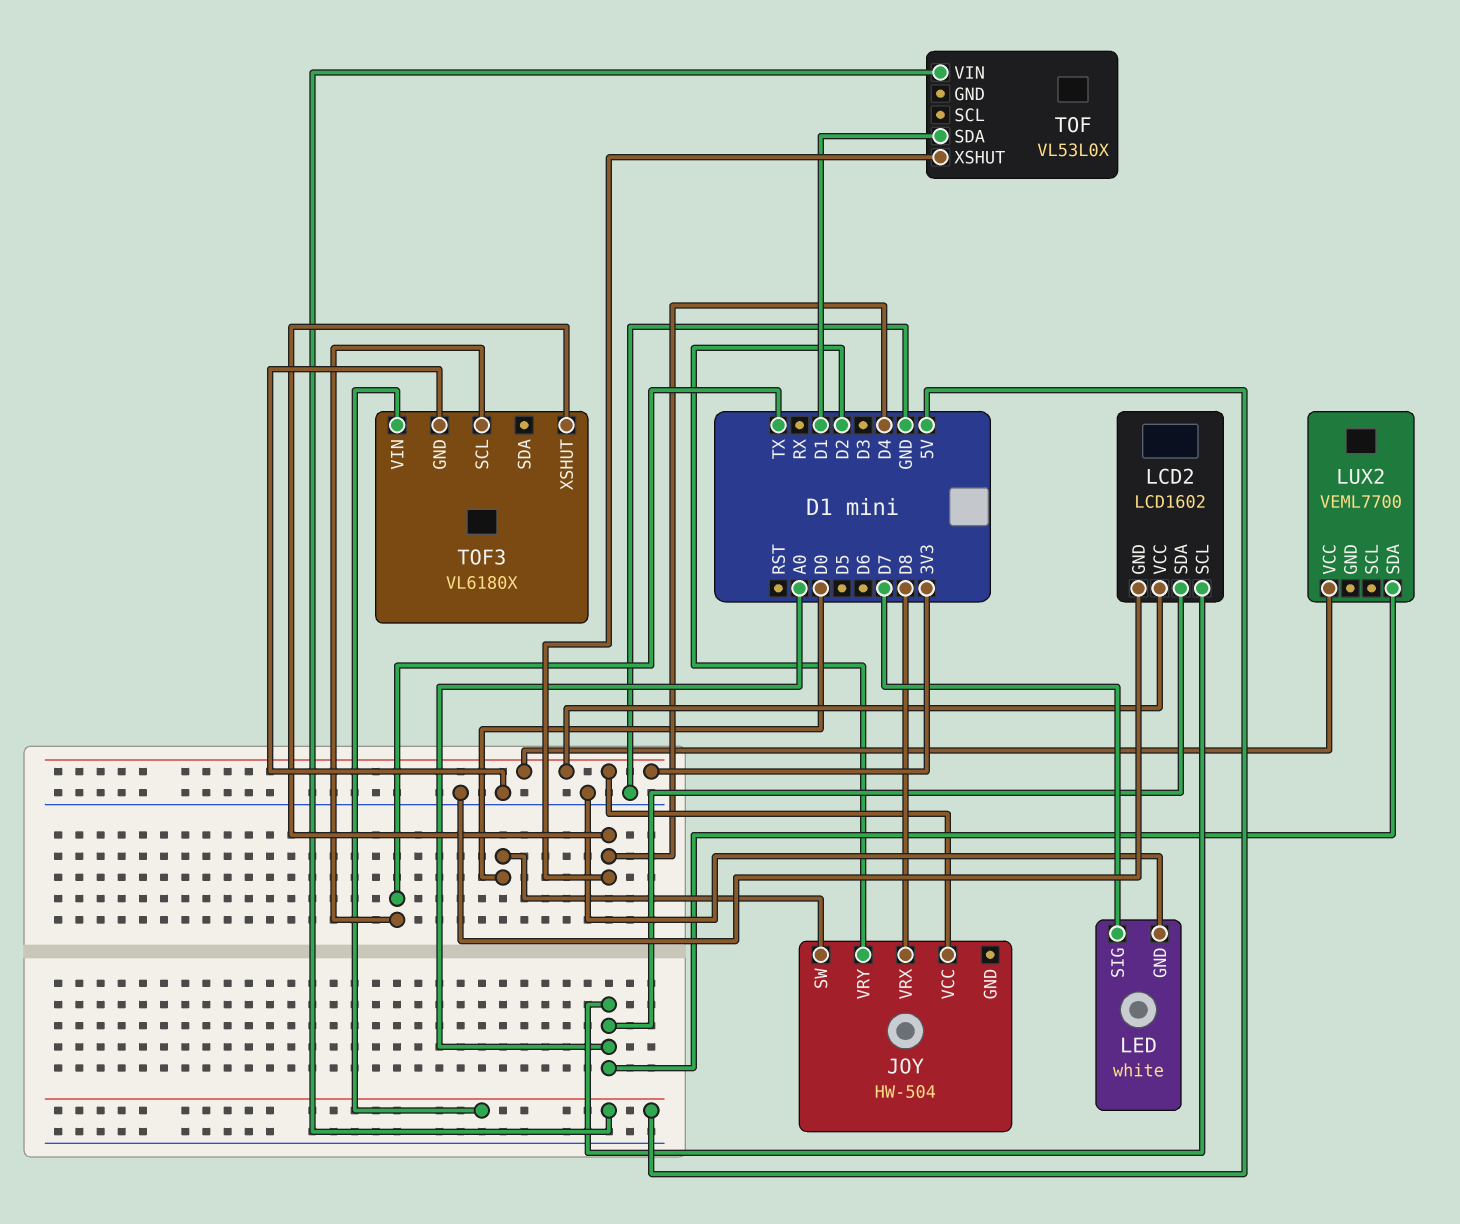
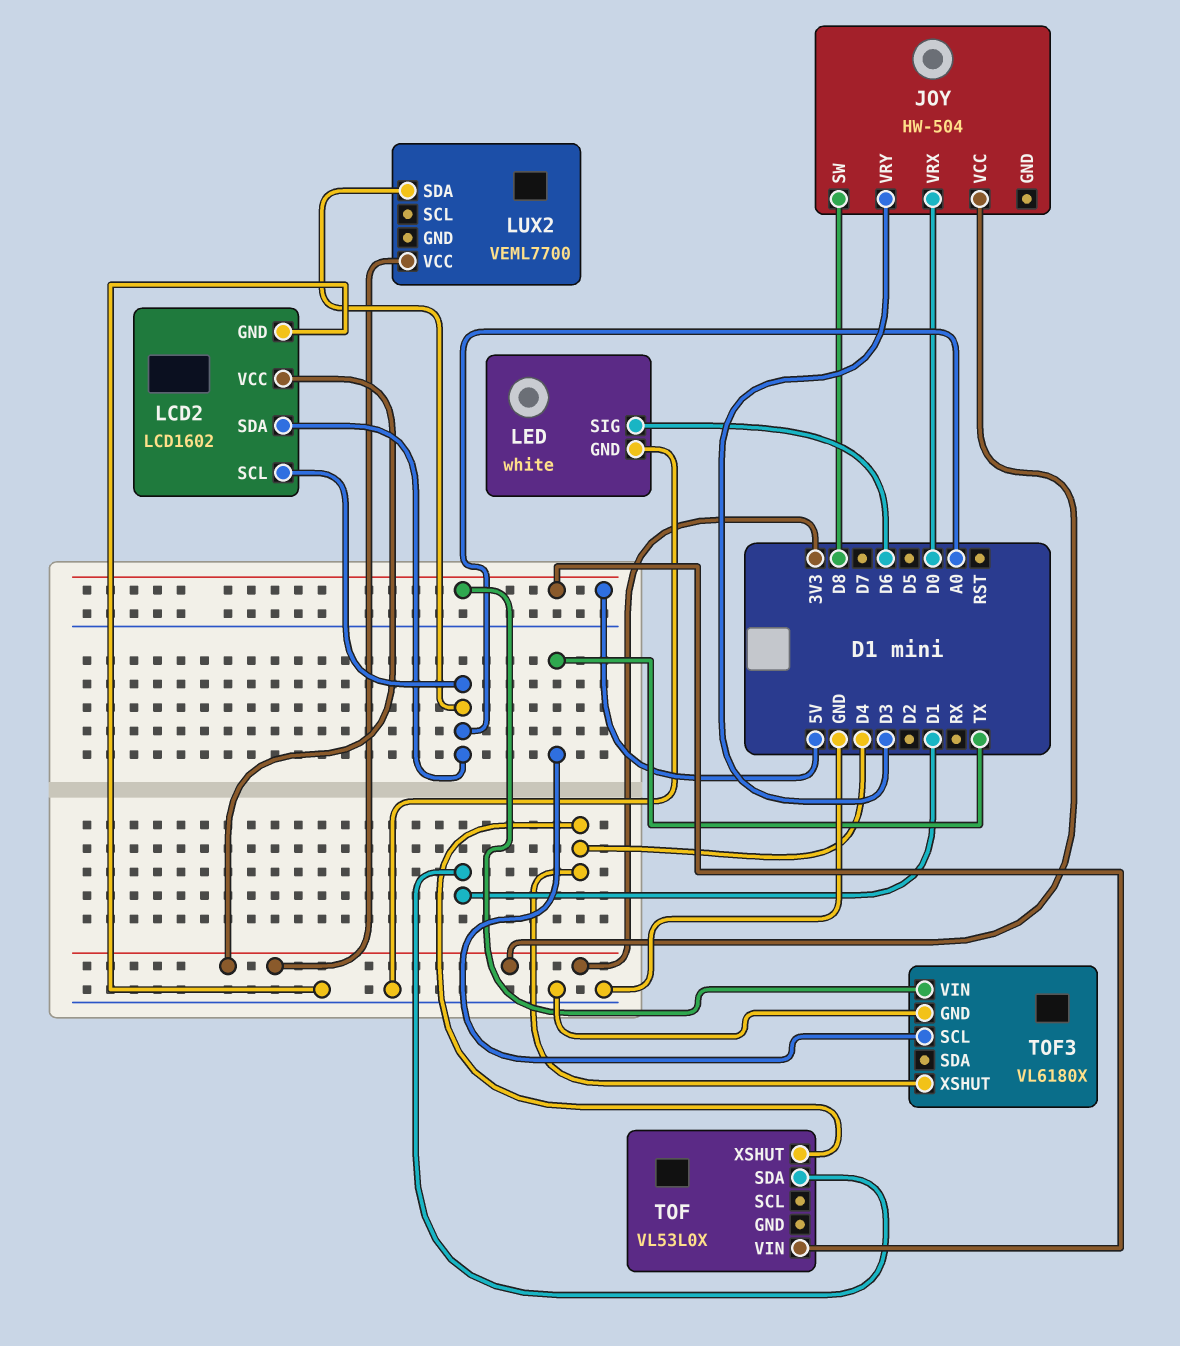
JOY pin SW: D0 -> D8
JOY pin VRX: D8 -> D0
JOY pin VRY: D2 -> D3
LED pin SIG: D7 -> D6

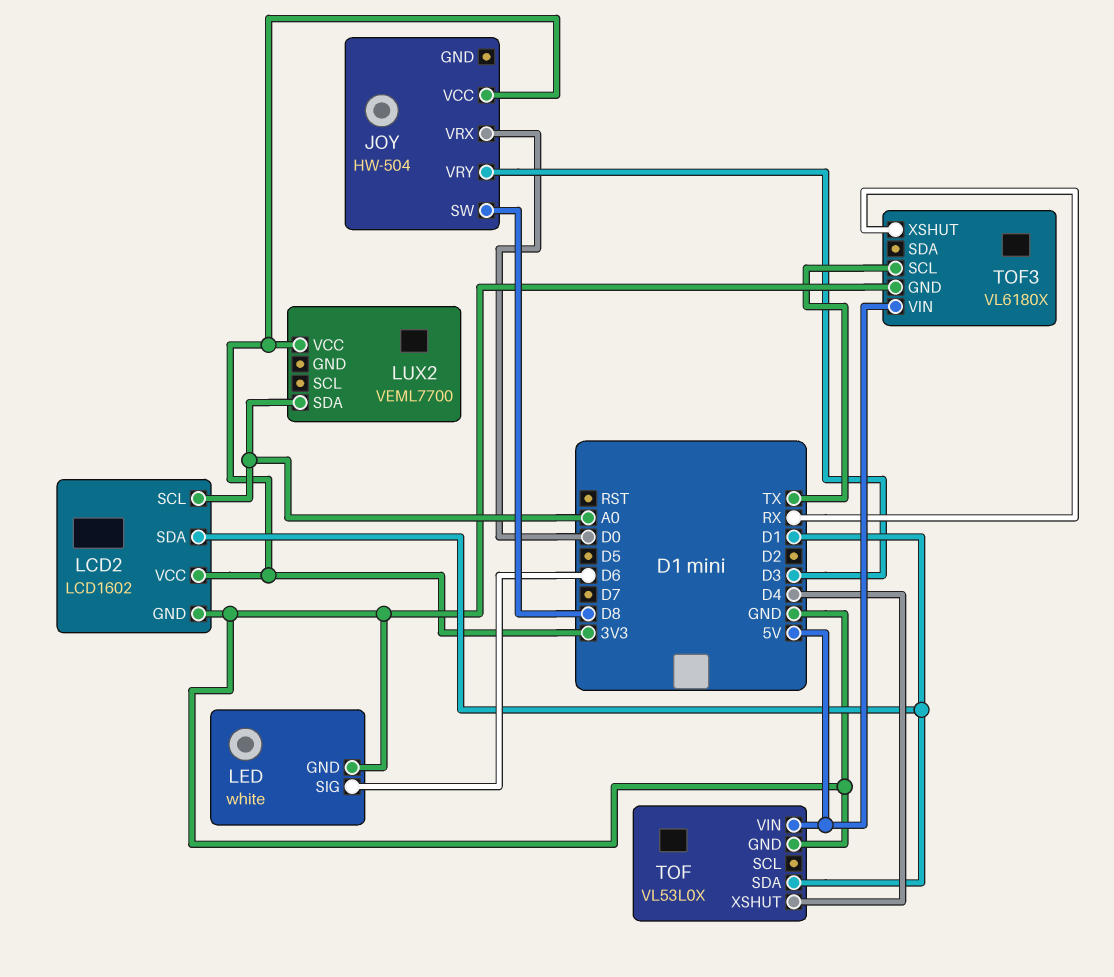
LCD2 pin SDA: A0 -> D1
TOF pin GND: none -> GND
TOF3 pin XSHUT: D4 -> RX

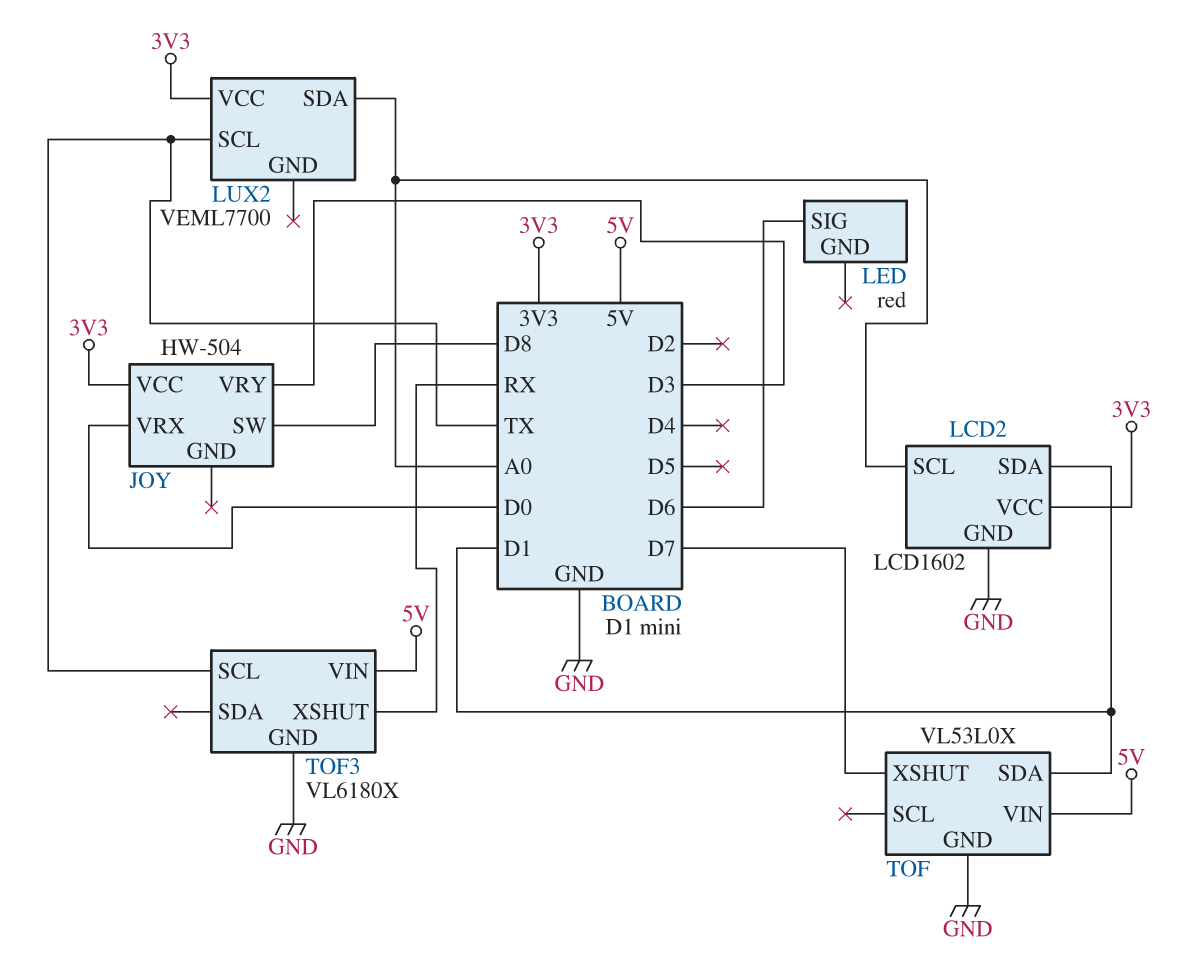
LED: white -> red
LED pin GND: GND -> none
LUX2 pin SCL: none -> TX
TOF pin XSHUT: D4 -> D7

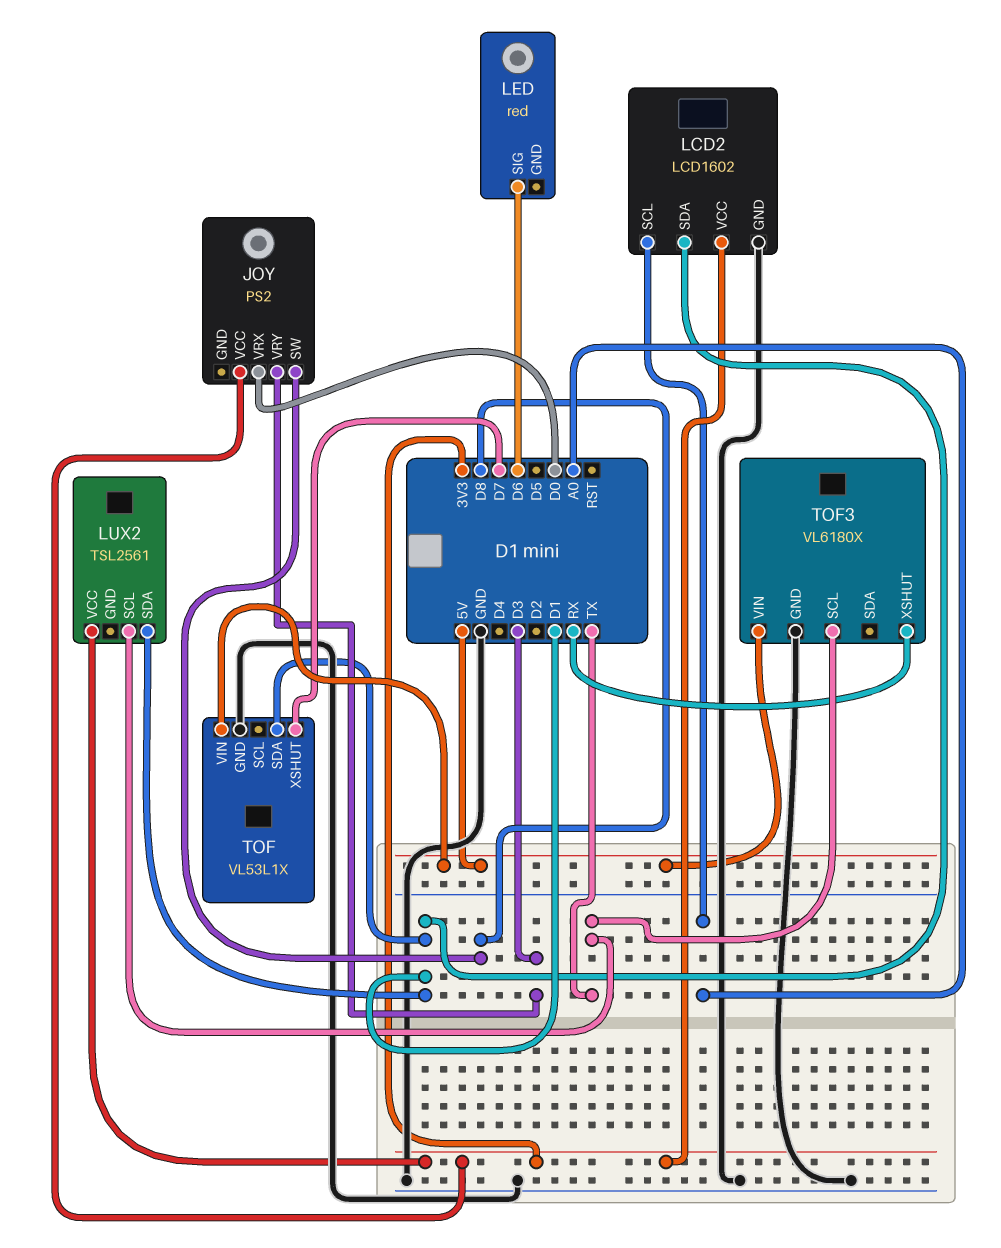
JOY: HW-504 -> PS2
LUX2: VEML7700 -> TSL2561
LUX2 pin SDA: A0 -> D1
TOF: VL53L0X -> VL53L1X

